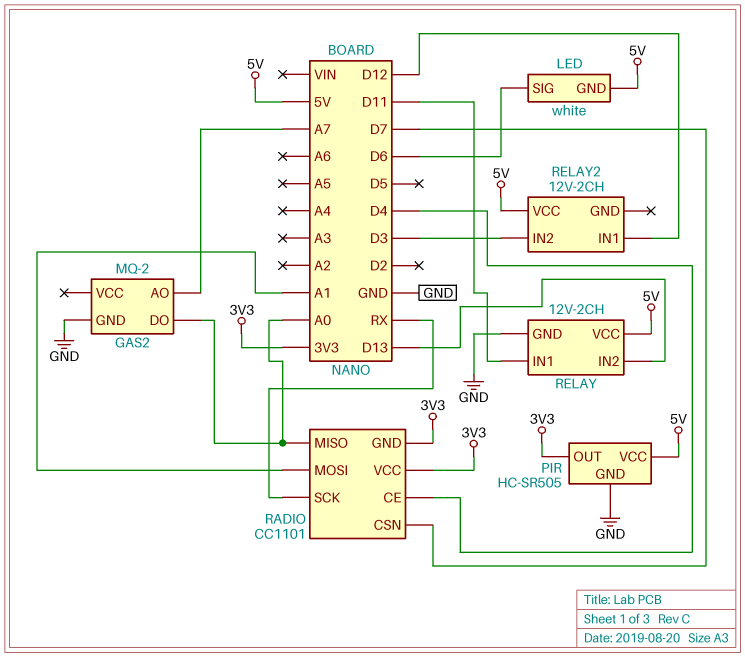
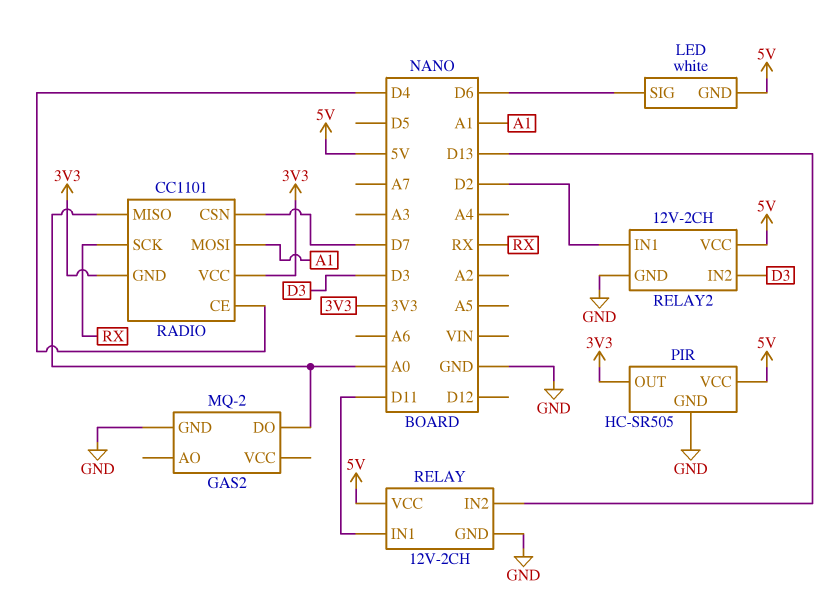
GAS2 pin AO: A7 -> none
RELAY2 pin GND: none -> GND
RELAY2 pin IN1: D12 -> D2

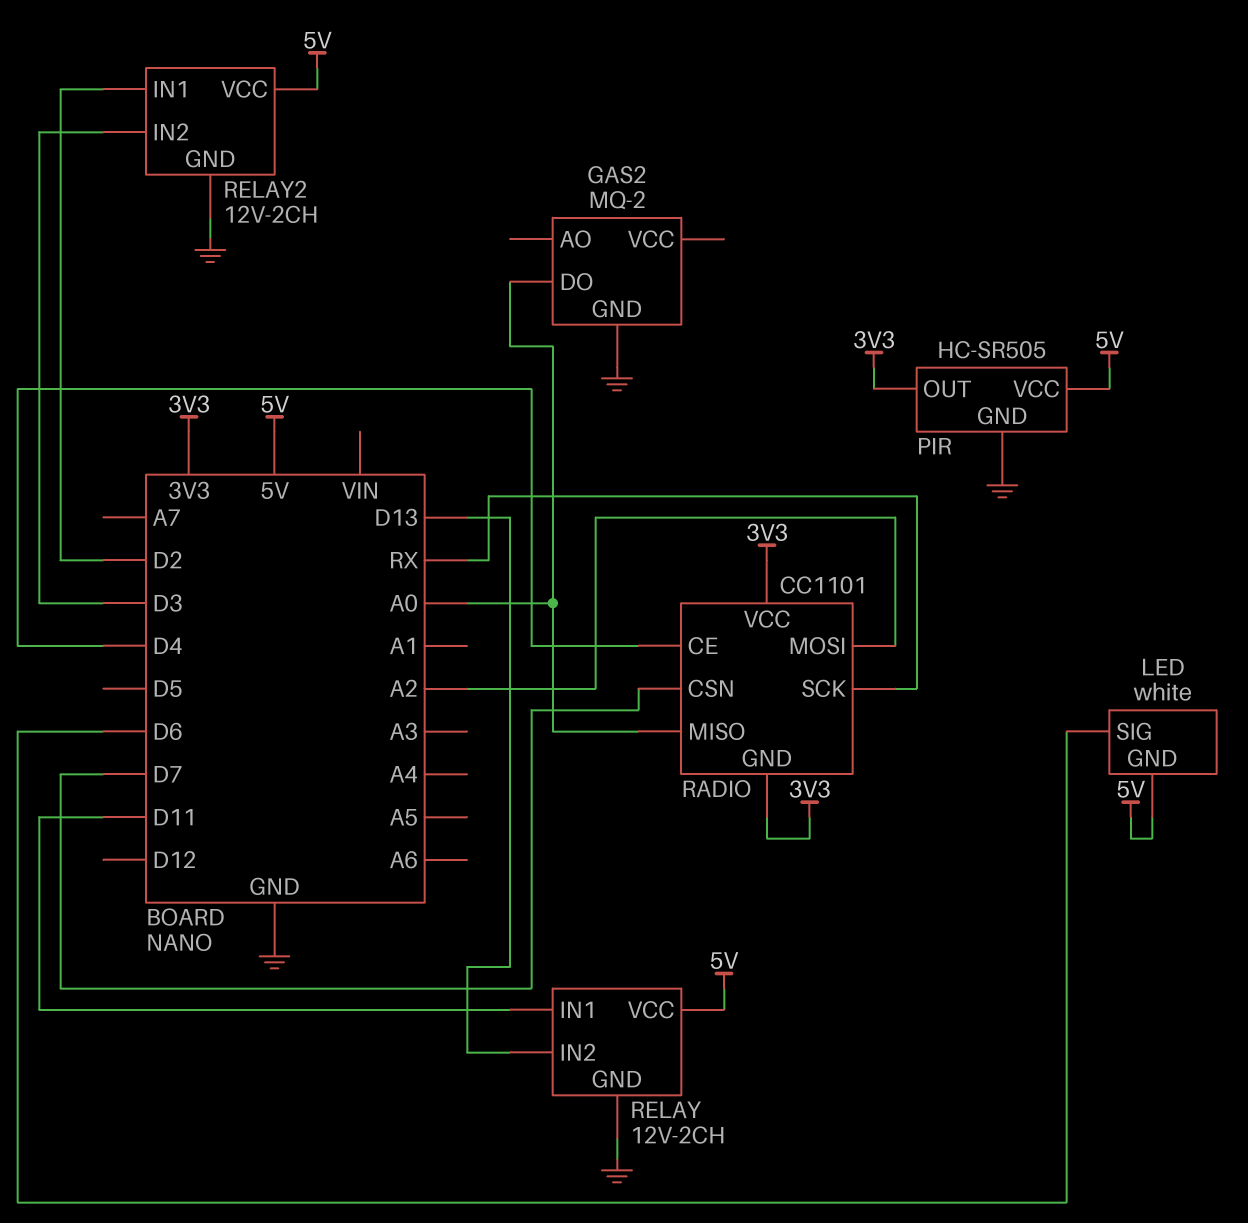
RADIO pin MOSI: A1 -> A2

